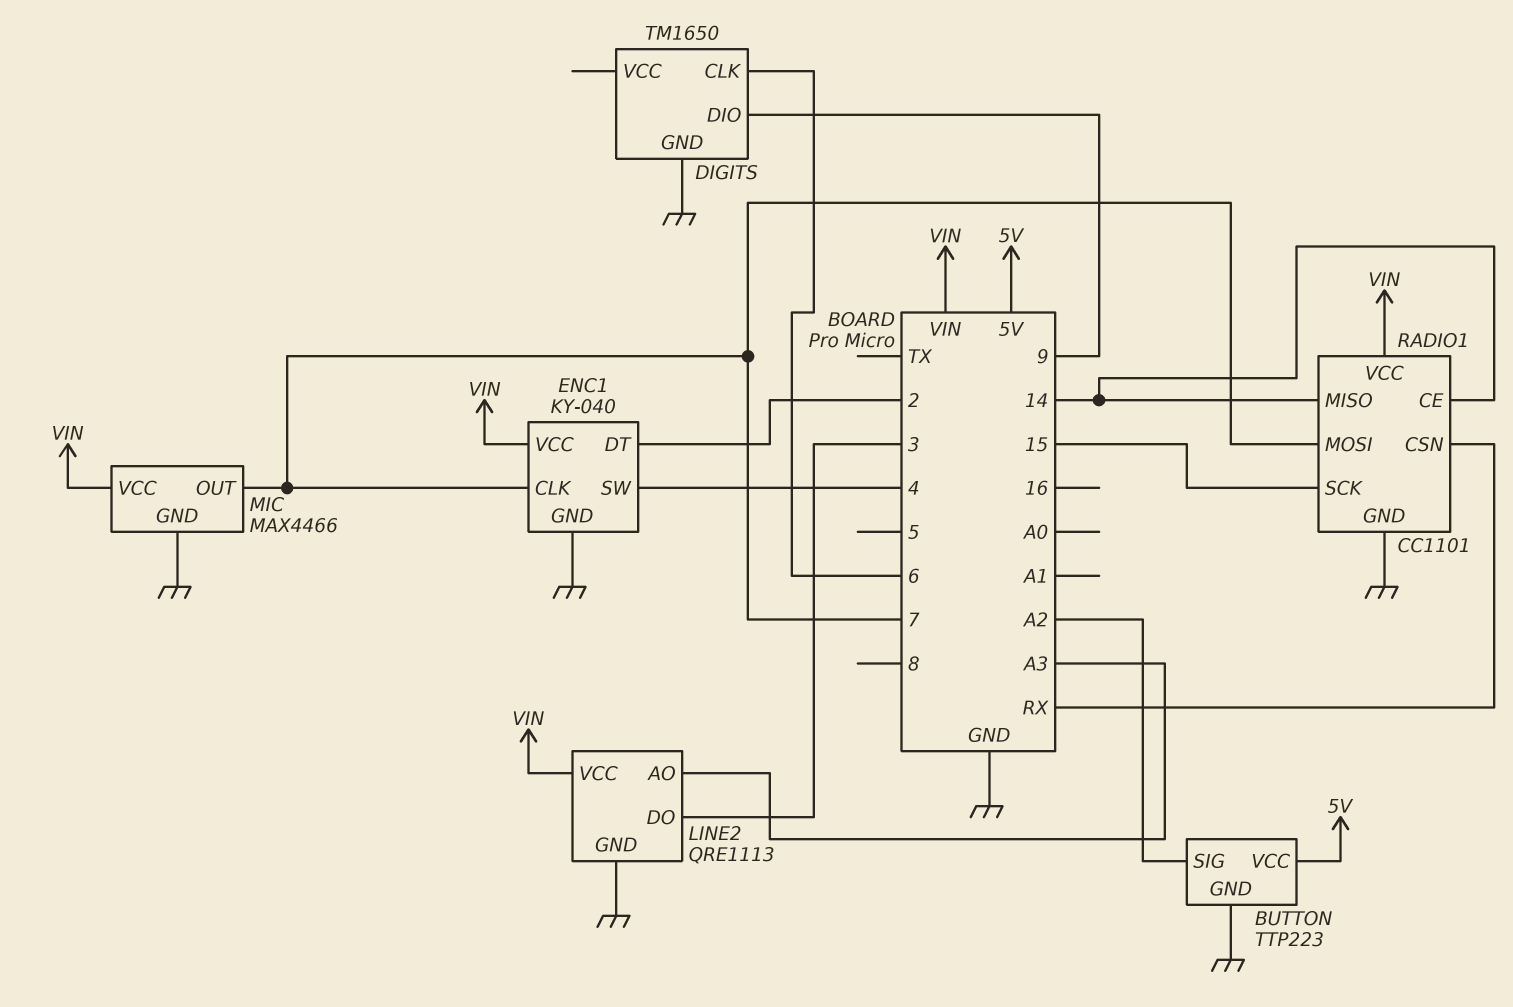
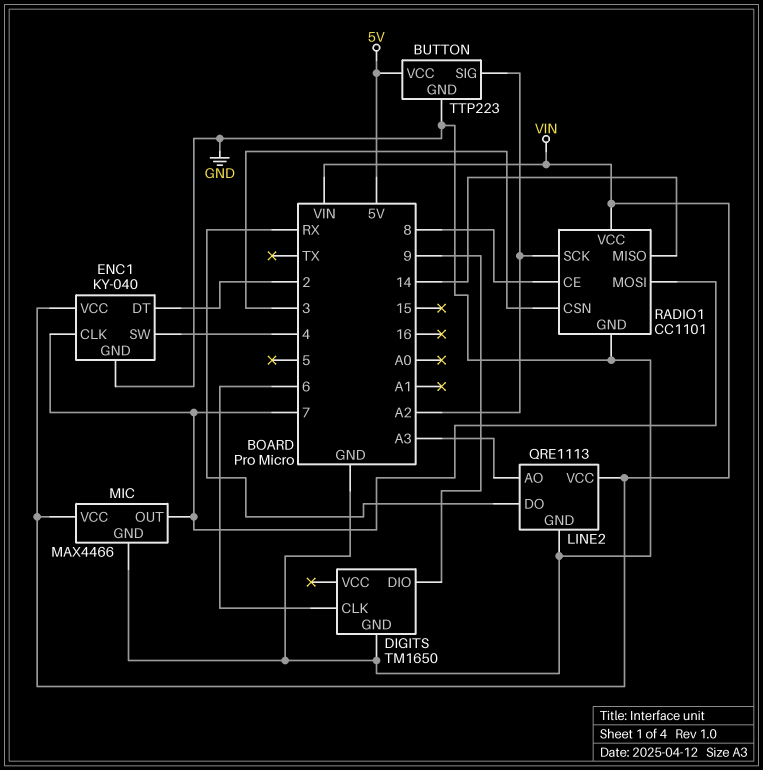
LINE2 pin DO: 3 -> RX
RADIO1 pin CE: 14 -> 8
RADIO1 pin CSN: RX -> 3
RADIO1 pin SCK: 15 -> A2

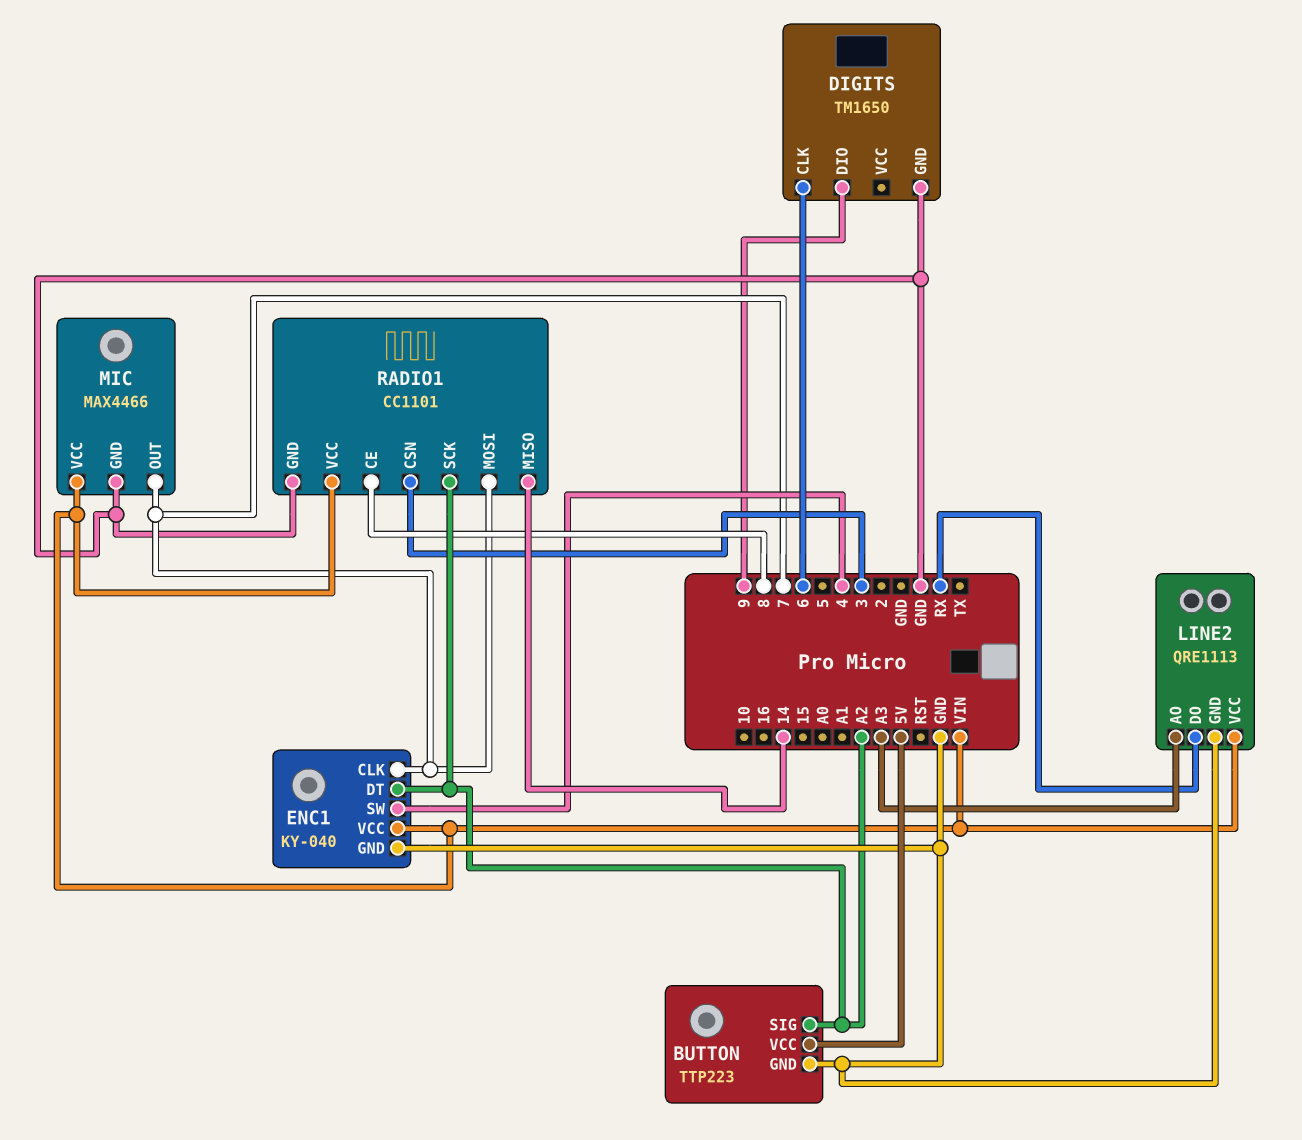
ENC1 pin DT: 2 -> A2

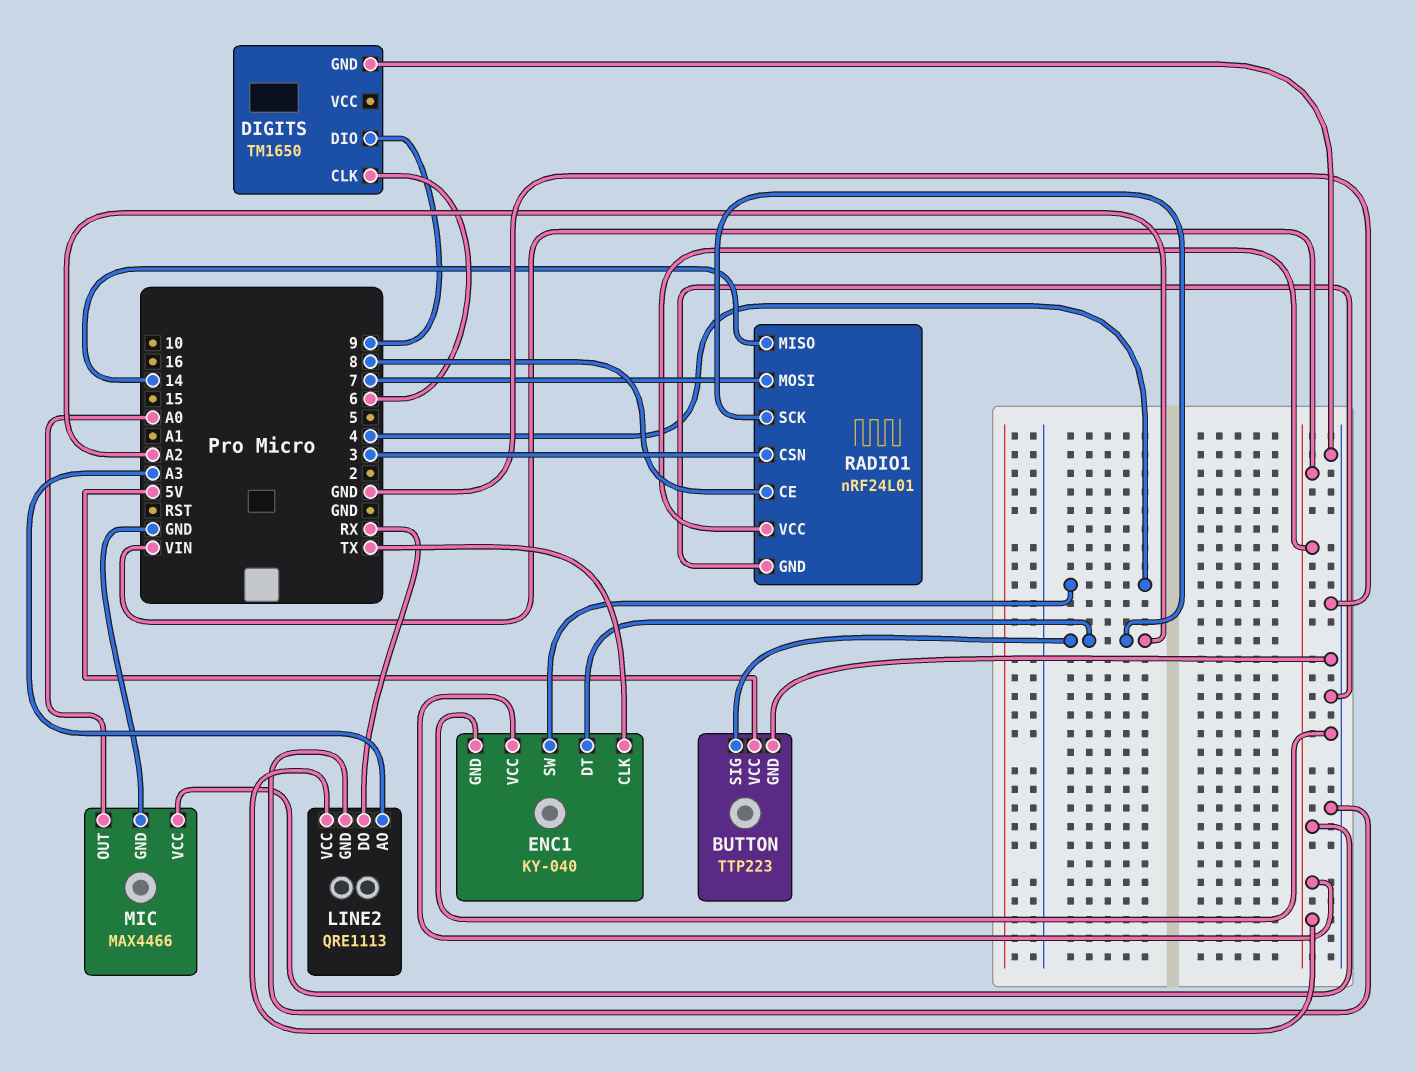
ENC1 pin CLK: 7 -> TX
MIC pin OUT: 7 -> A0
RADIO1: CC1101 -> nRF24L01

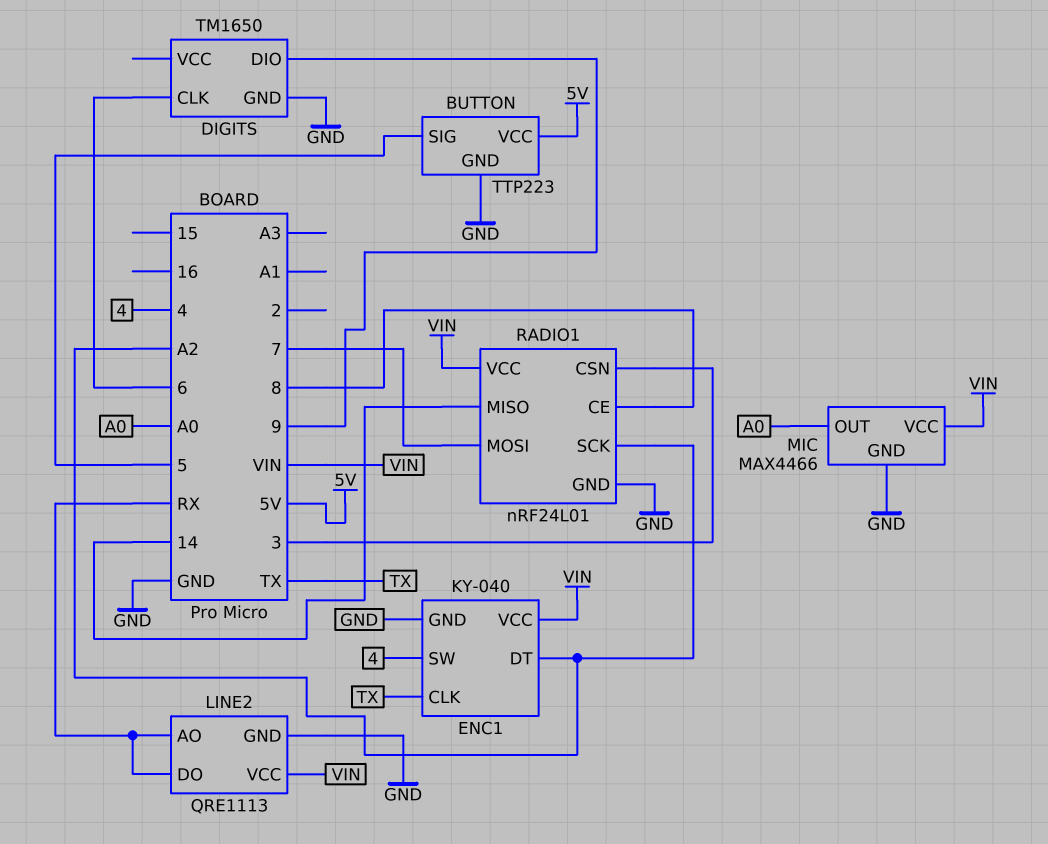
BUTTON pin SIG: A2 -> 5
LINE2 pin AO: A3 -> RX

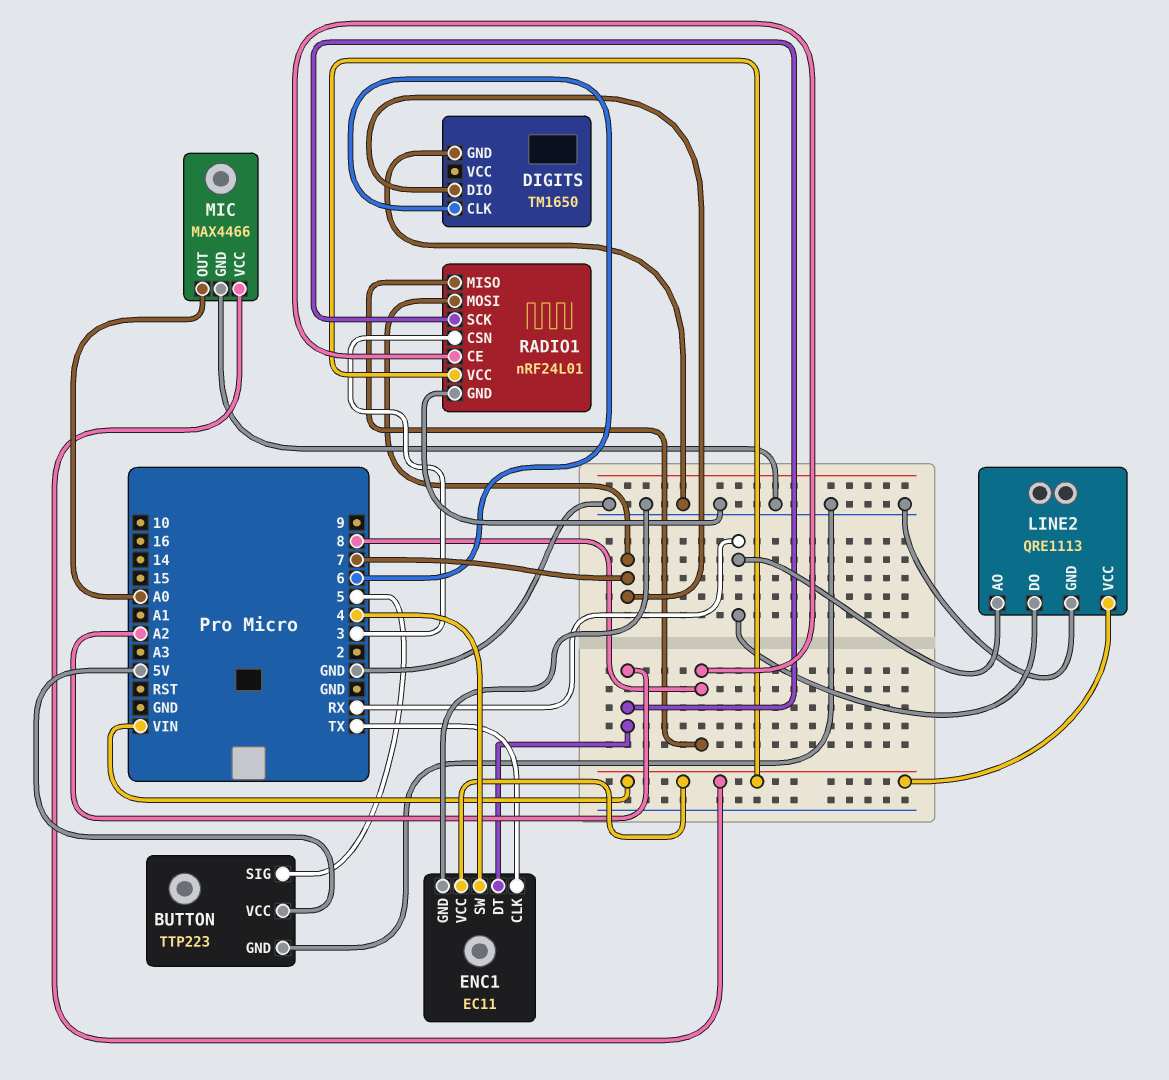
DIGITS pin DIO: 9 -> 7
ENC1: KY-040 -> EC11
RADIO1 pin MISO: 14 -> 8

